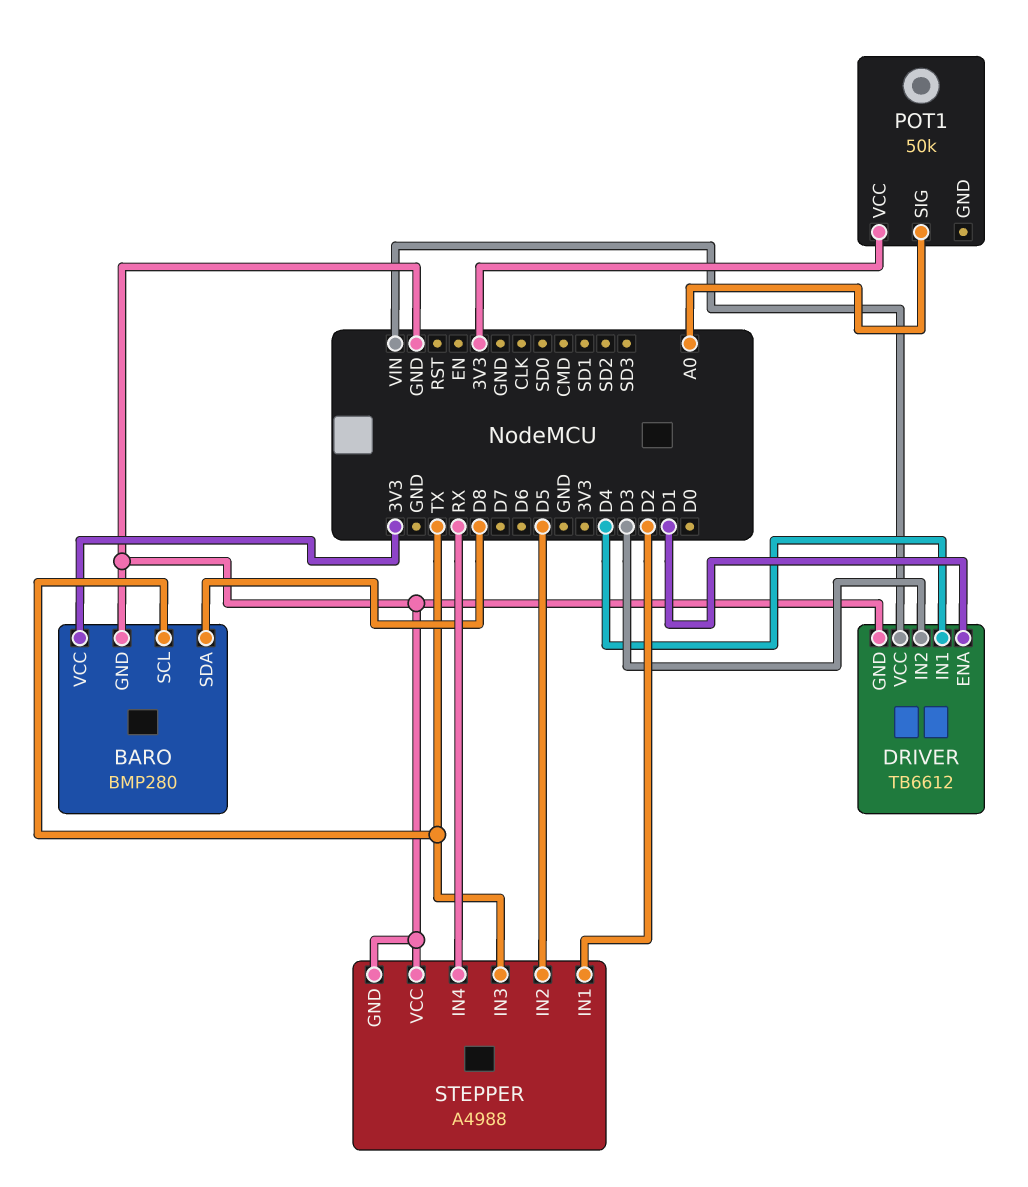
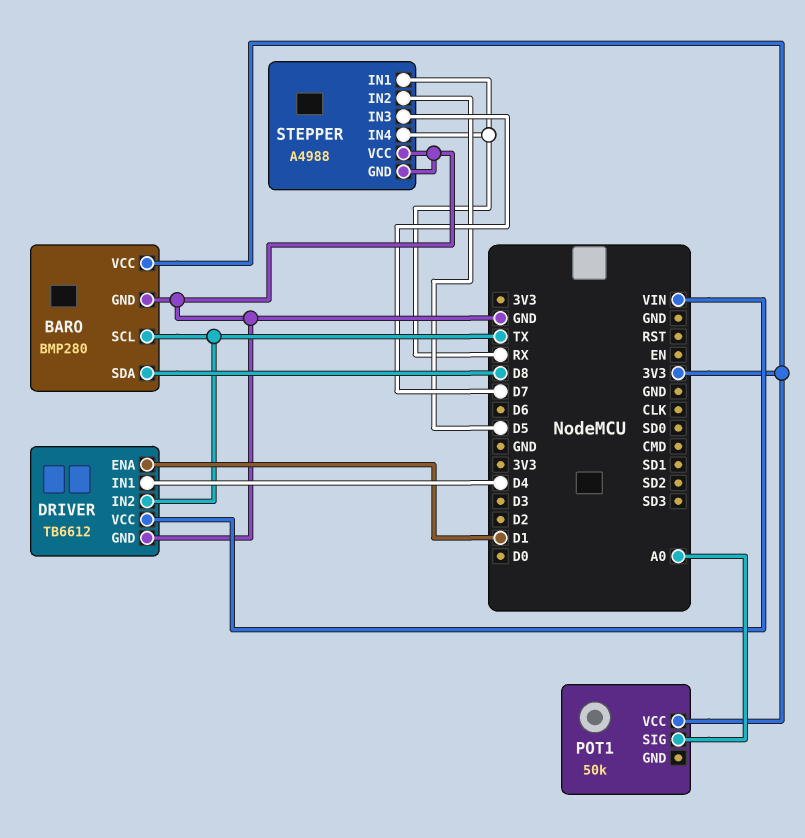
DRIVER pin IN2: D3 -> TX
STEPPER pin IN1: D2 -> RX
STEPPER pin IN3: TX -> D7

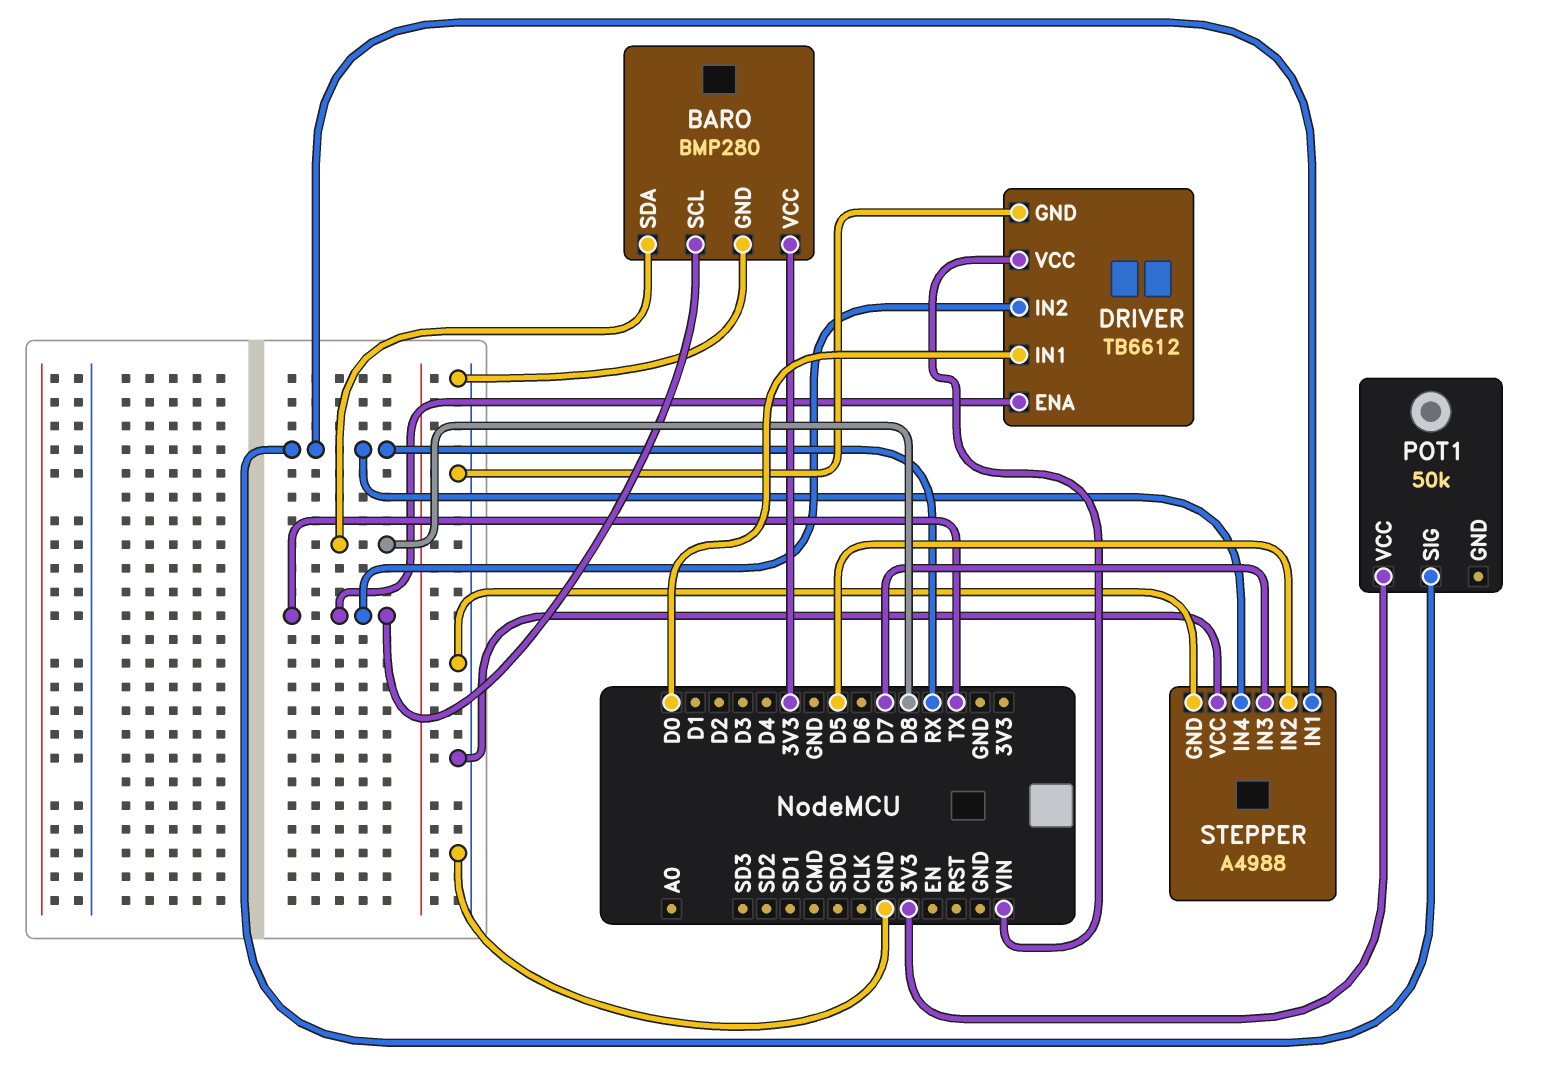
DRIVER pin ENA: D1 -> TX
DRIVER pin IN1: D4 -> D0
POT1 pin SIG: A0 -> RX

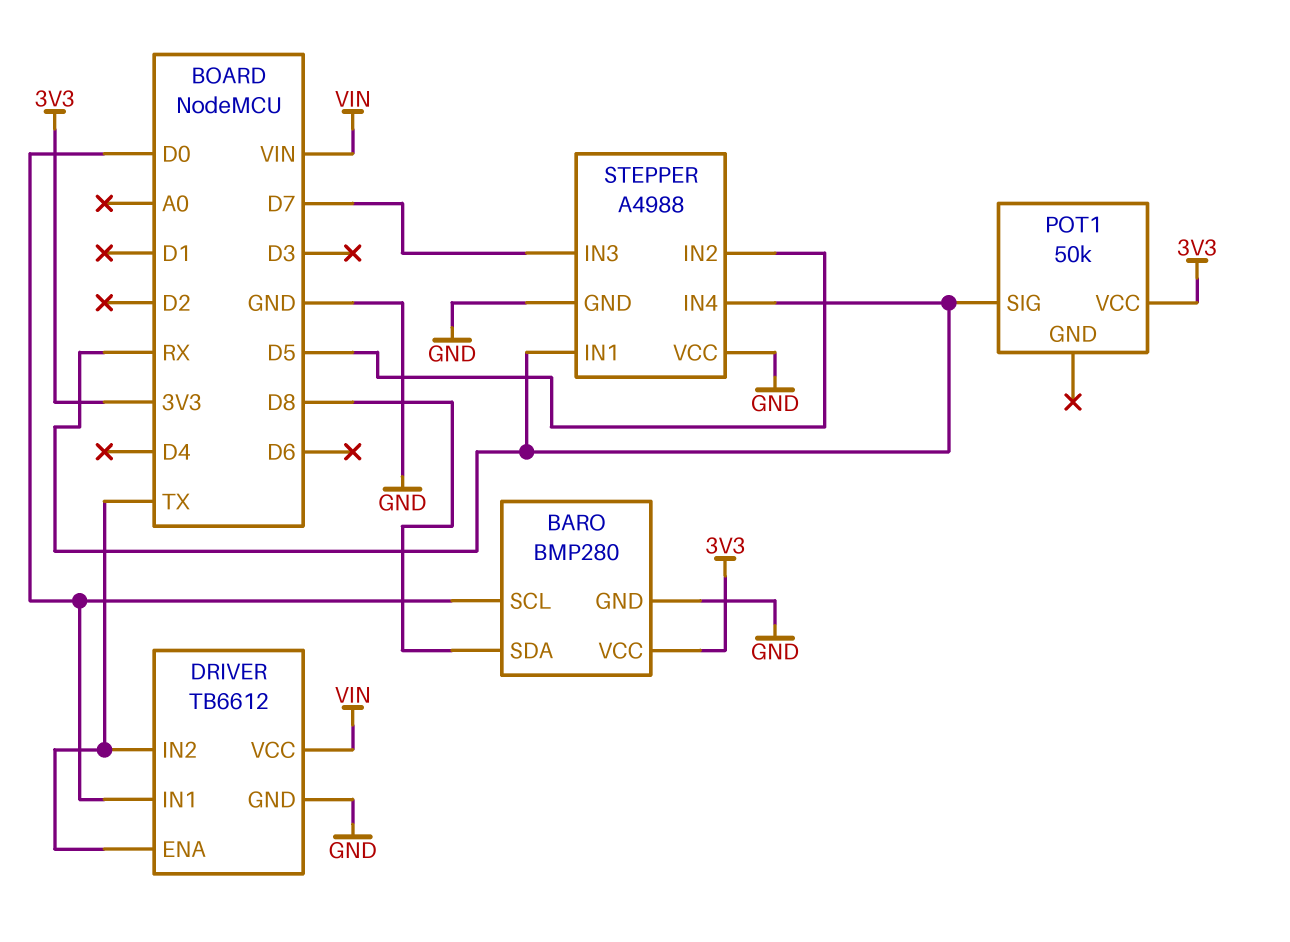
BARO pin SCL: TX -> D0

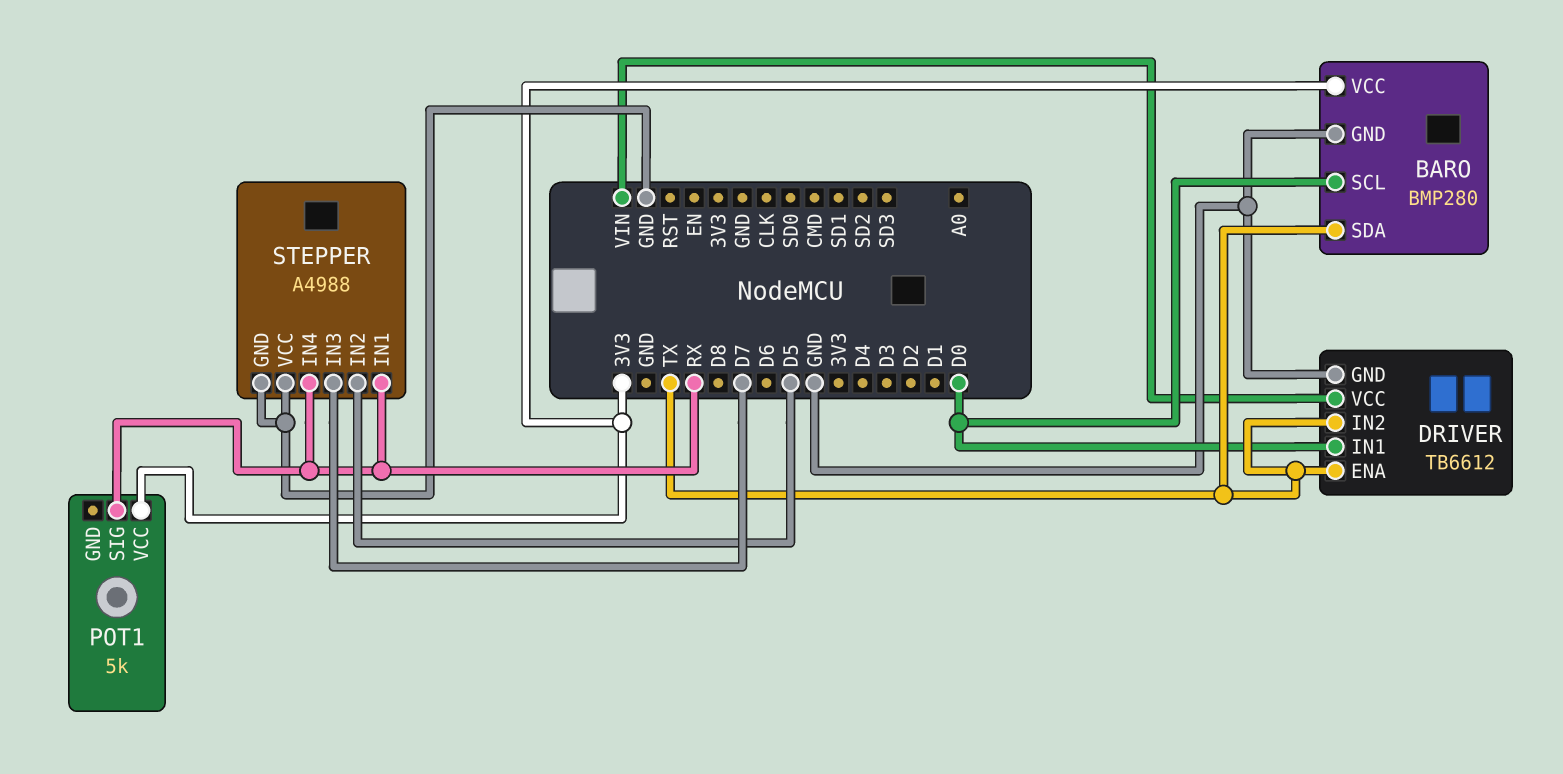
BARO pin SDA: D8 -> TX
POT1: 50k -> 5k

